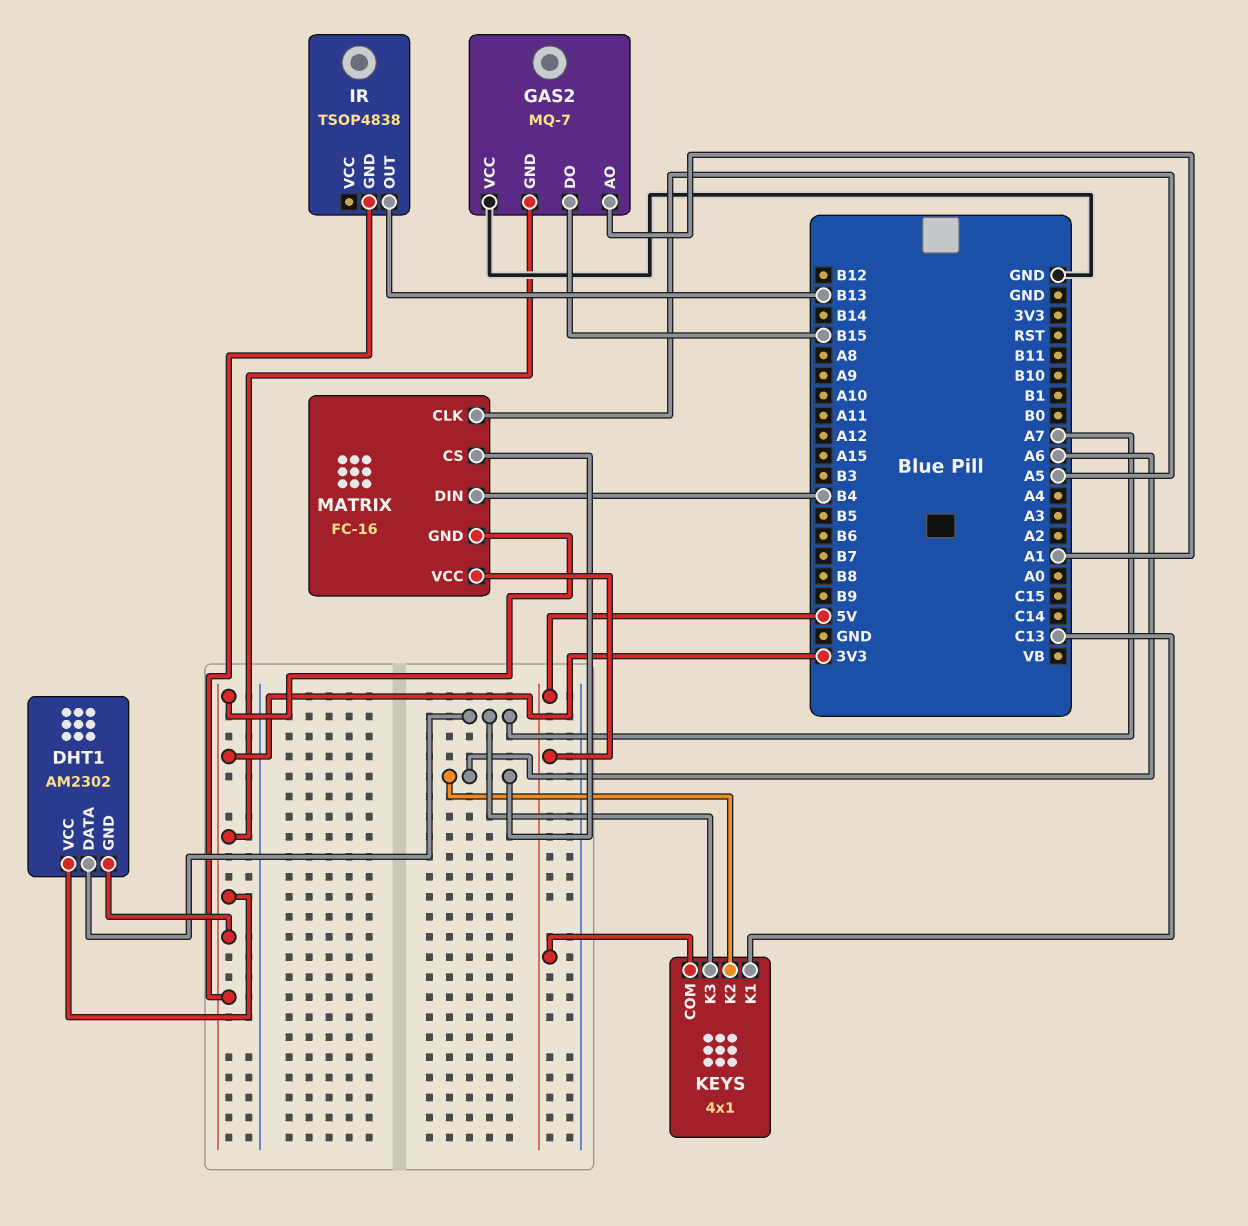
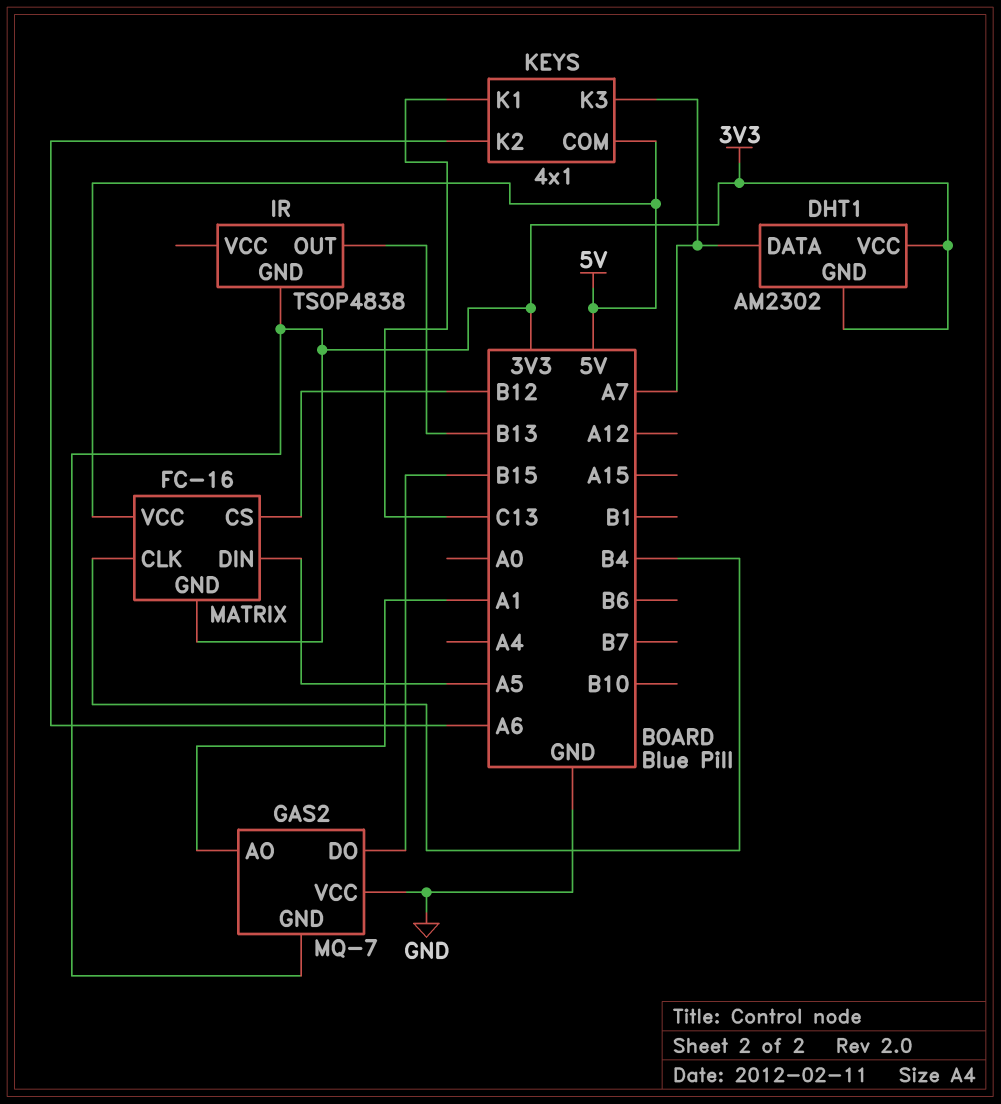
MATRIX pin CLK: A5 -> B4
MATRIX pin CS: A6 -> B12
MATRIX pin DIN: B4 -> A5

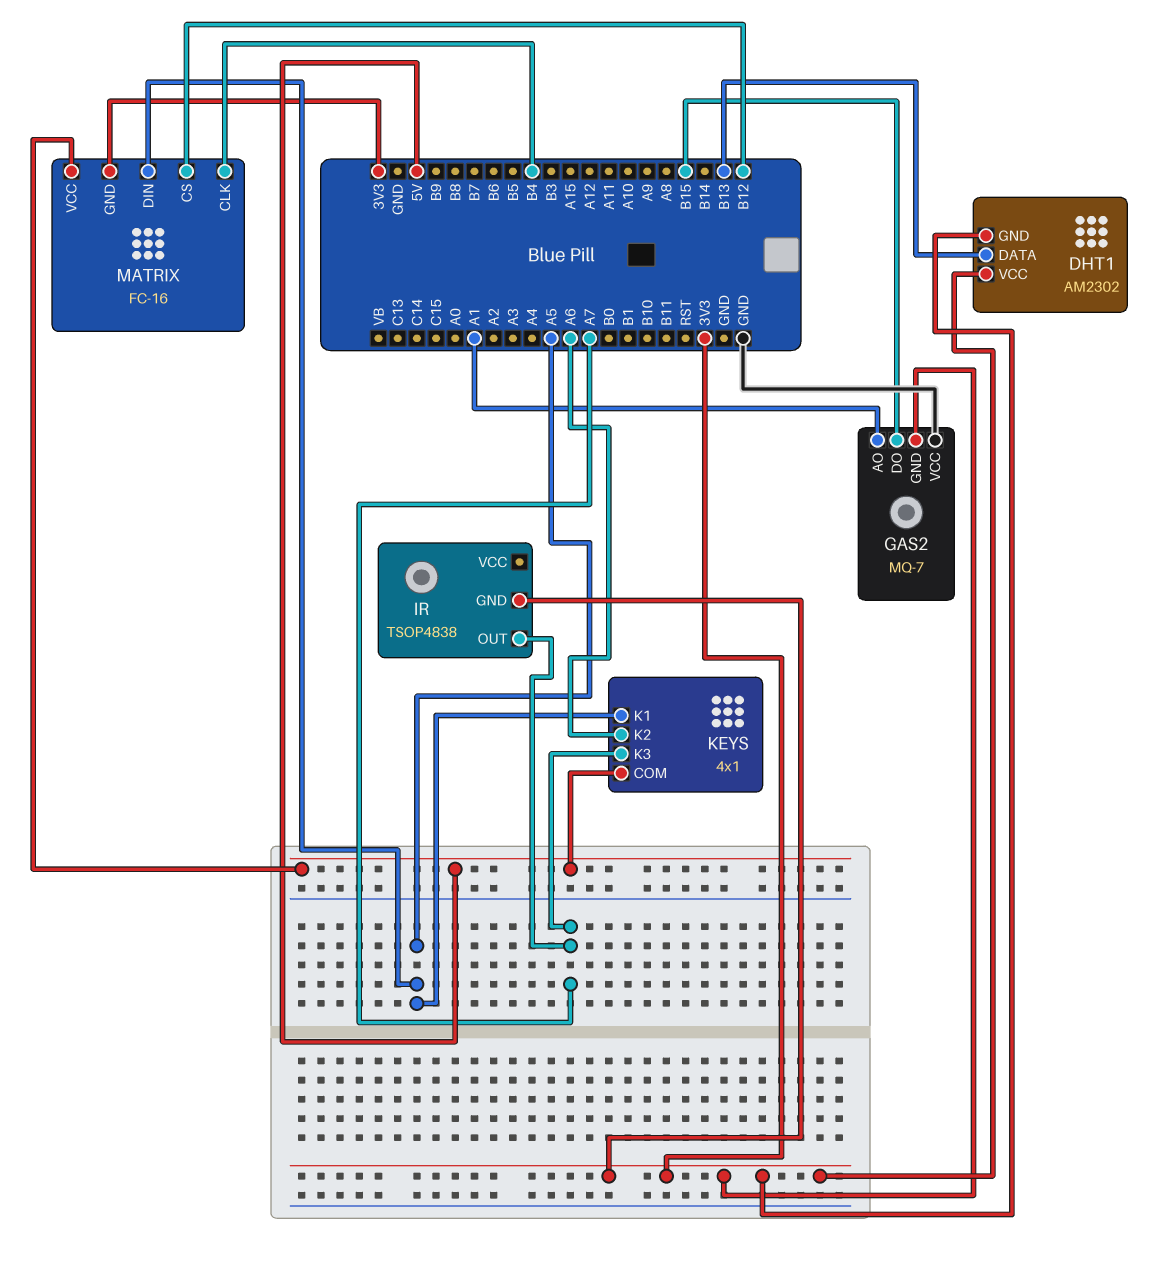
DHT1 pin DATA: A7 -> B13
IR pin OUT: B13 -> A7
KEYS pin K1: C13 -> A5

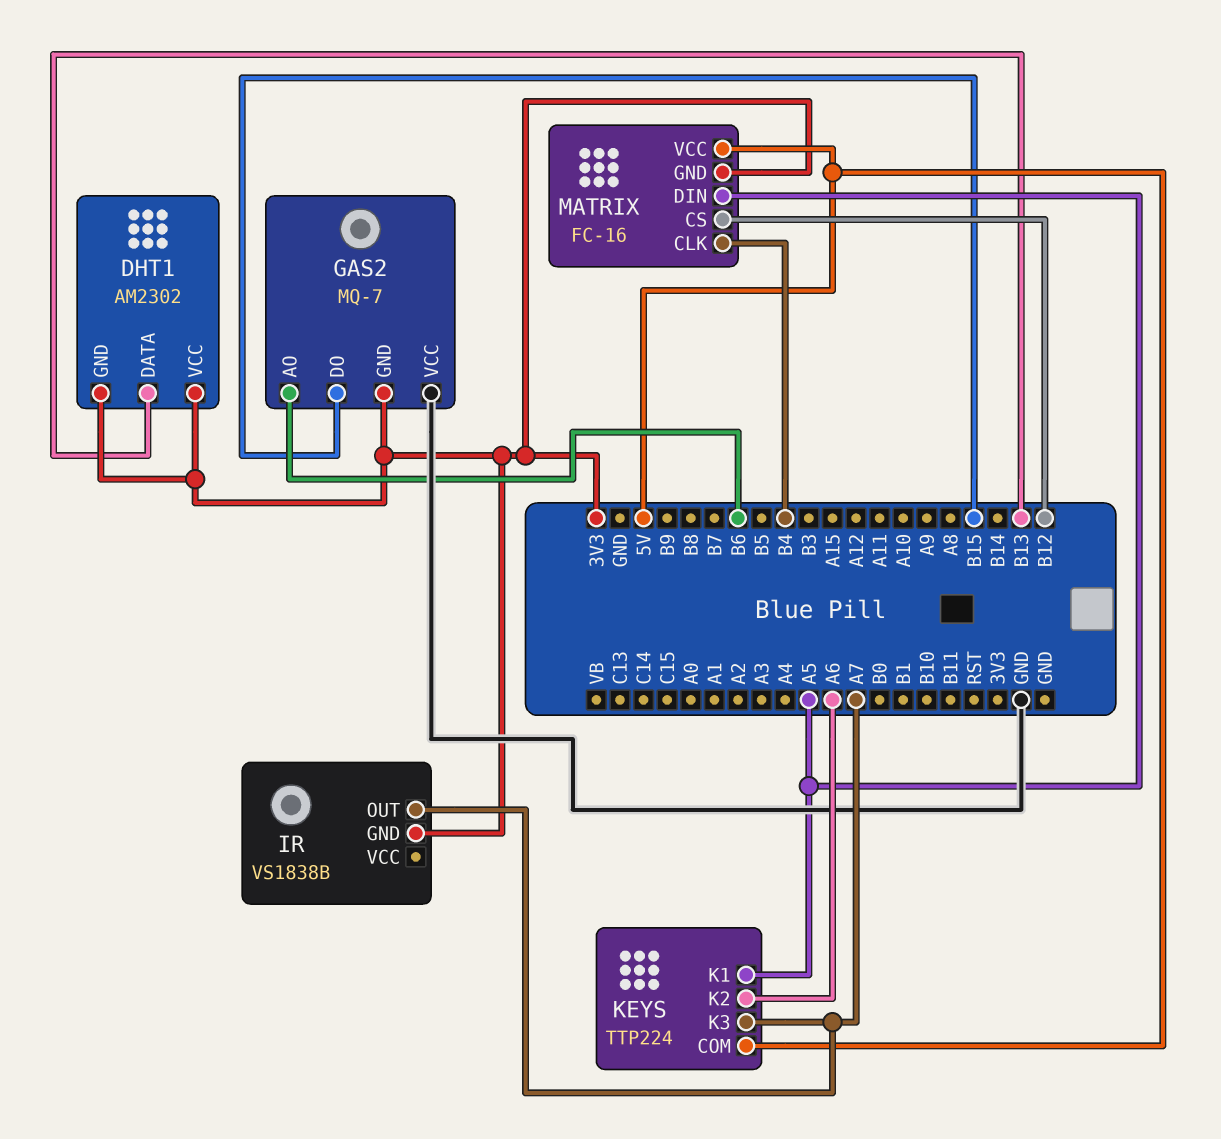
GAS2 pin AO: A1 -> B6
IR: TSOP4838 -> VS1838B
KEYS: 4x1 -> TTP224

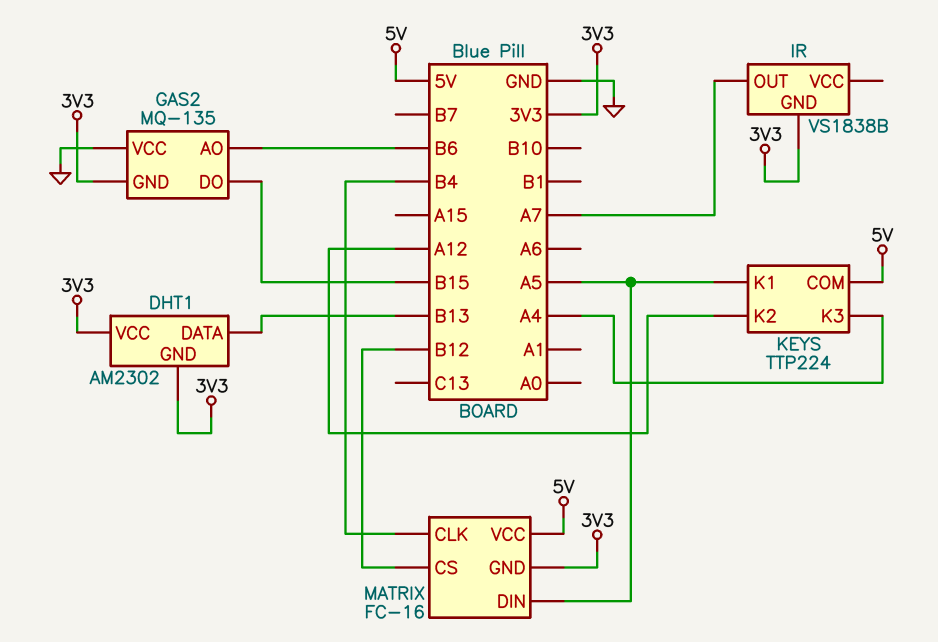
GAS2: MQ-7 -> MQ-135
KEYS pin K2: A6 -> A12
KEYS pin K3: A7 -> A4

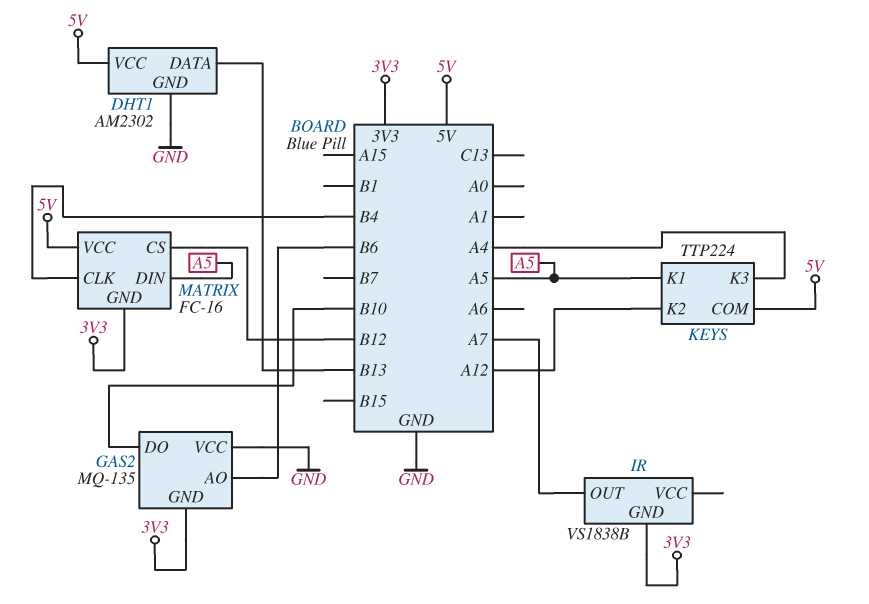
DHT1 pin GND: 3V3 -> GND
DHT1 pin VCC: 3V3 -> 5V
GAS2 pin DO: B15 -> B10

